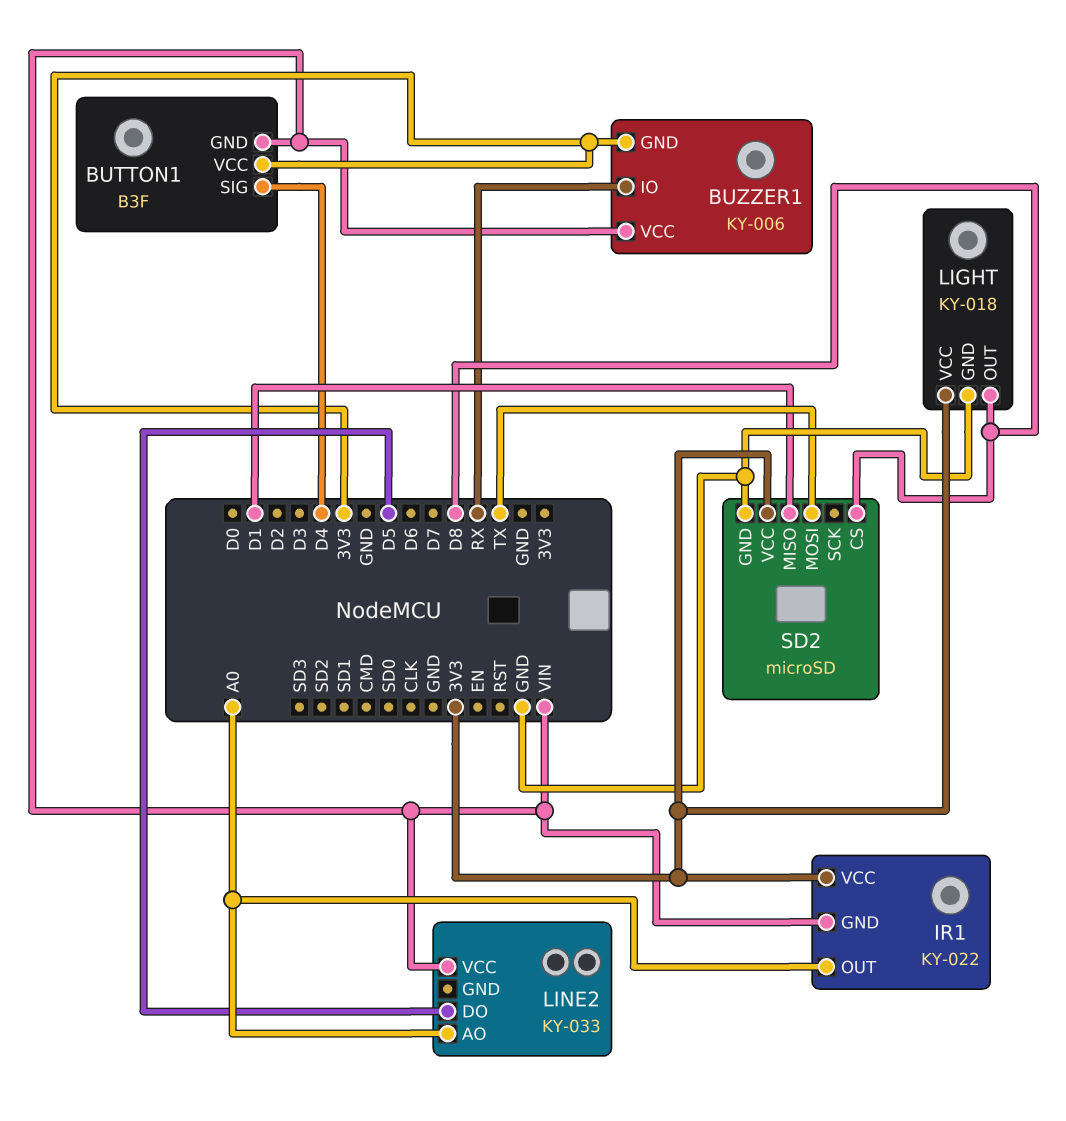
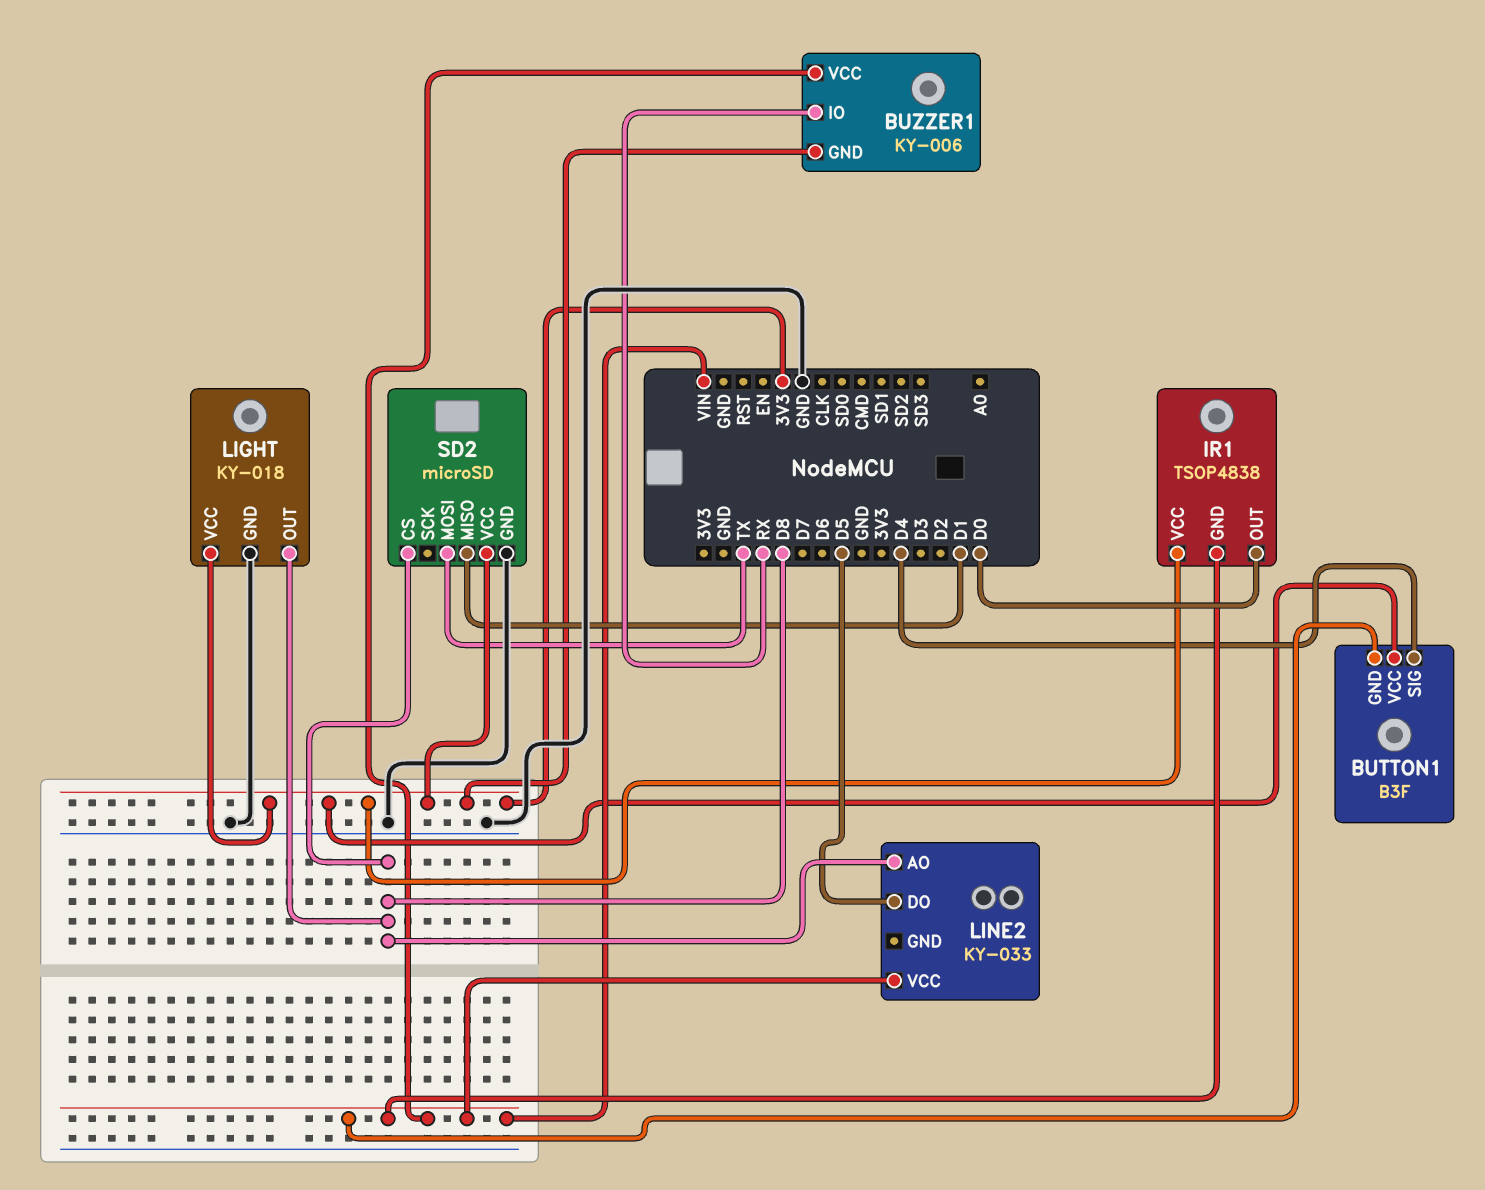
IR1: KY-022 -> TSOP4838
IR1 pin OUT: A0 -> D0
LINE2 pin AO: A0 -> D8

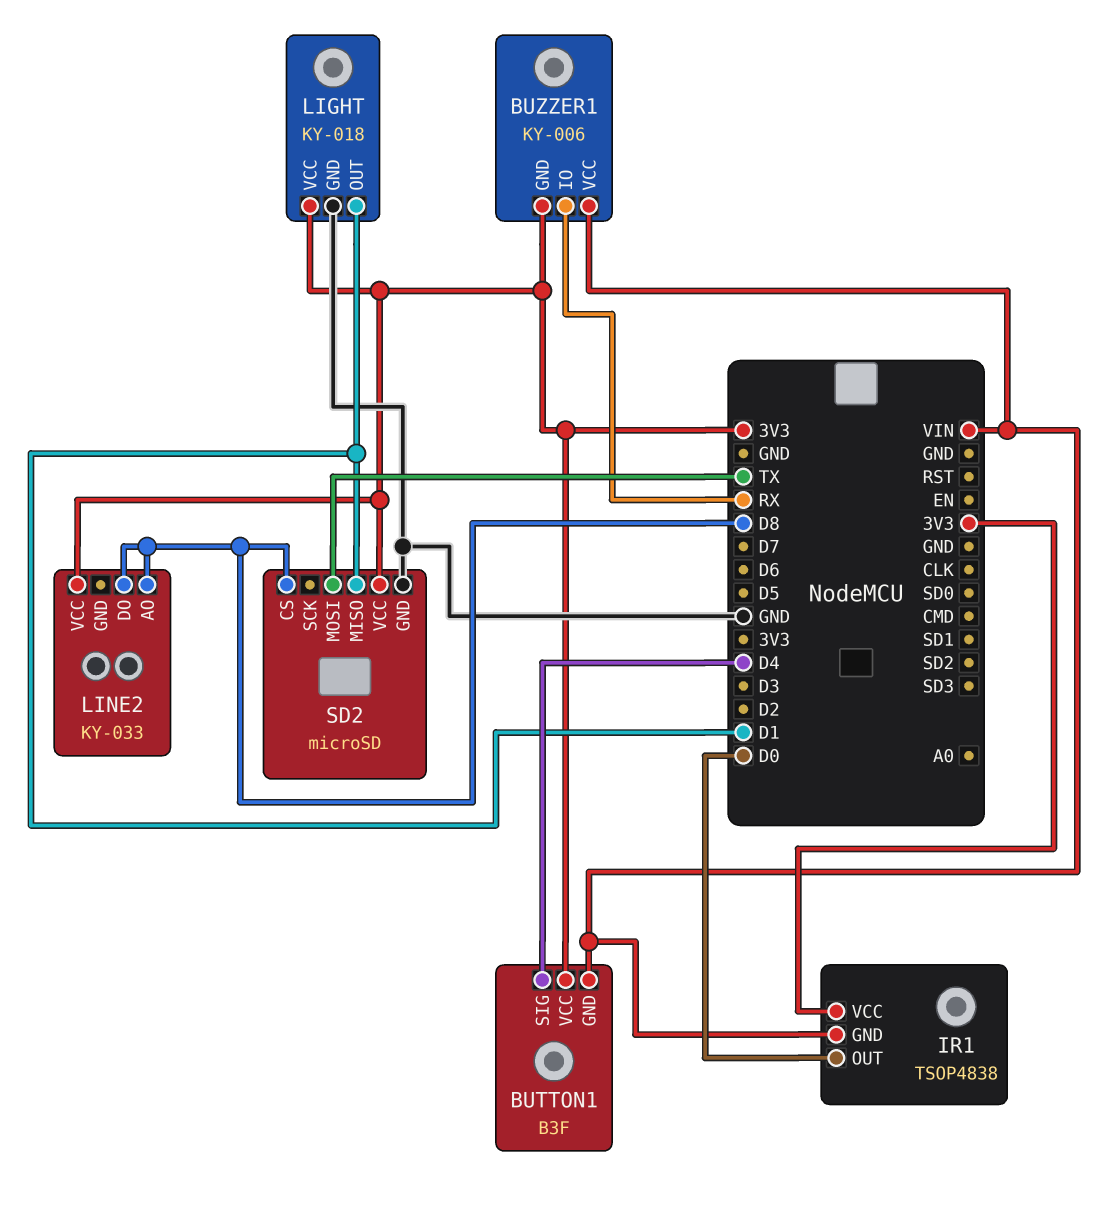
LIGHT pin OUT: D8 -> D1
LINE2 pin DO: D5 -> D8
LINE2 pin VCC: VIN -> 3V3

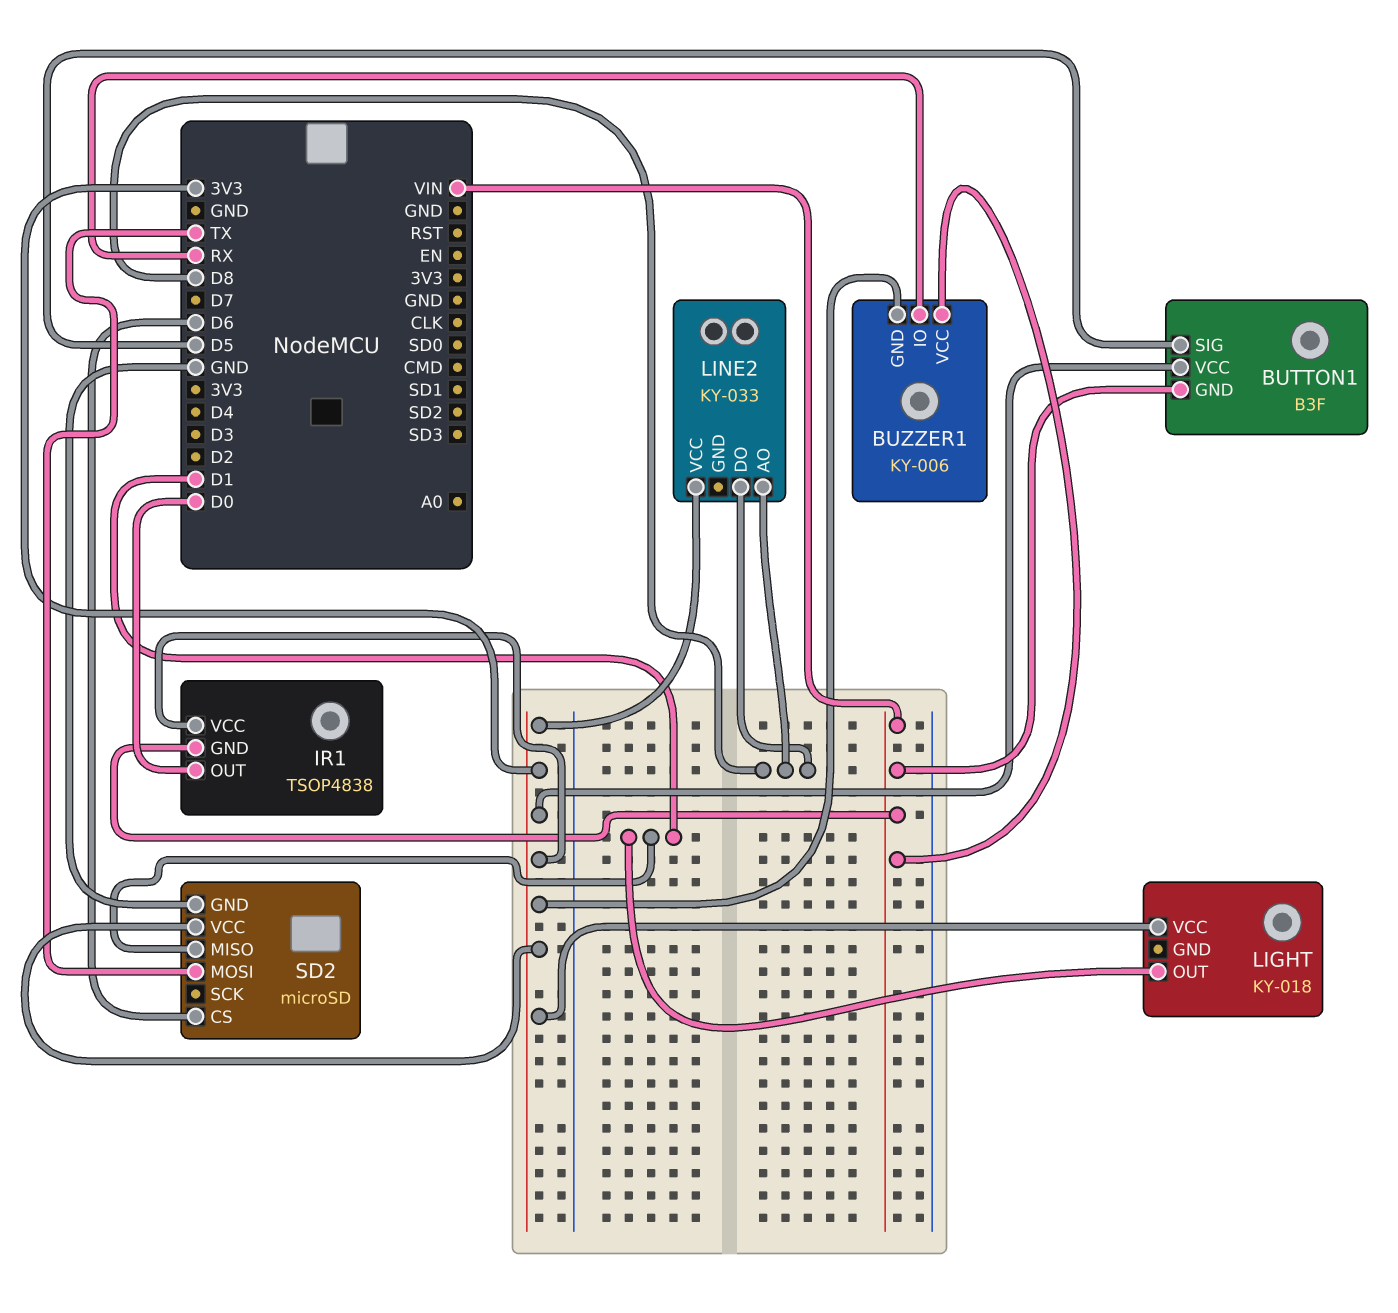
BUTTON1 pin SIG: D4 -> D5
LIGHT pin GND: GND -> none
SD2 pin CS: D8 -> D6

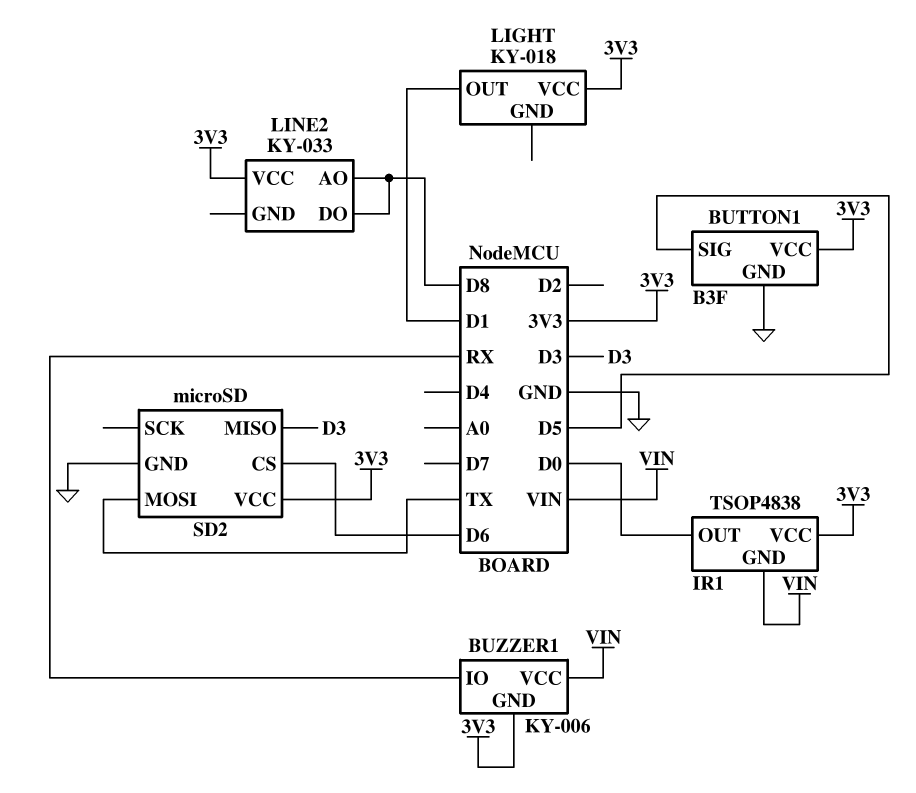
BUTTON1 pin GND: VIN -> GND
SD2 pin MISO: D1 -> D3

